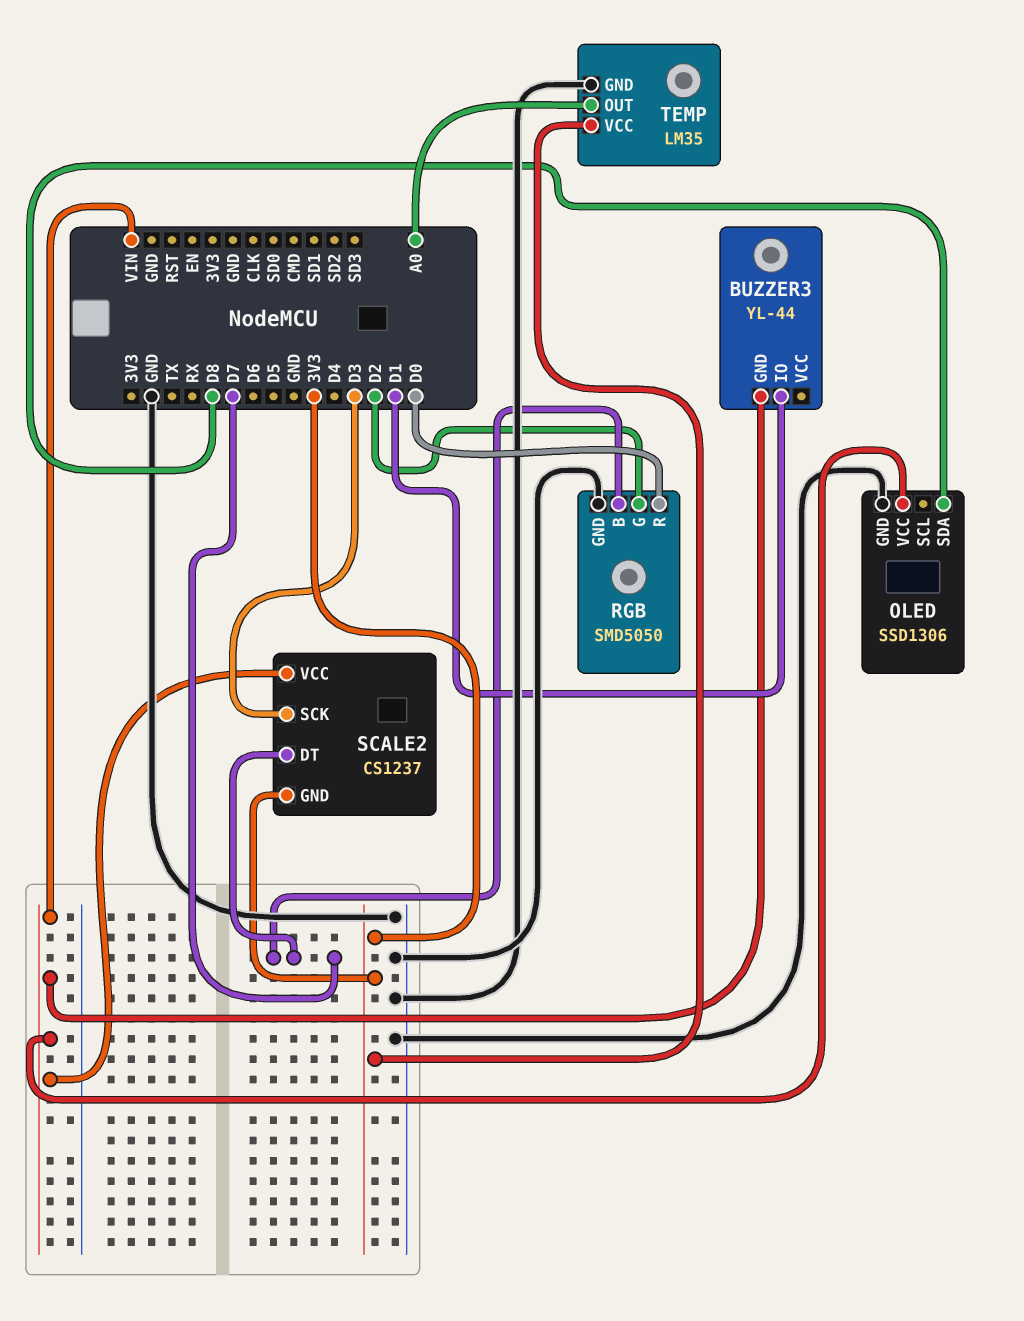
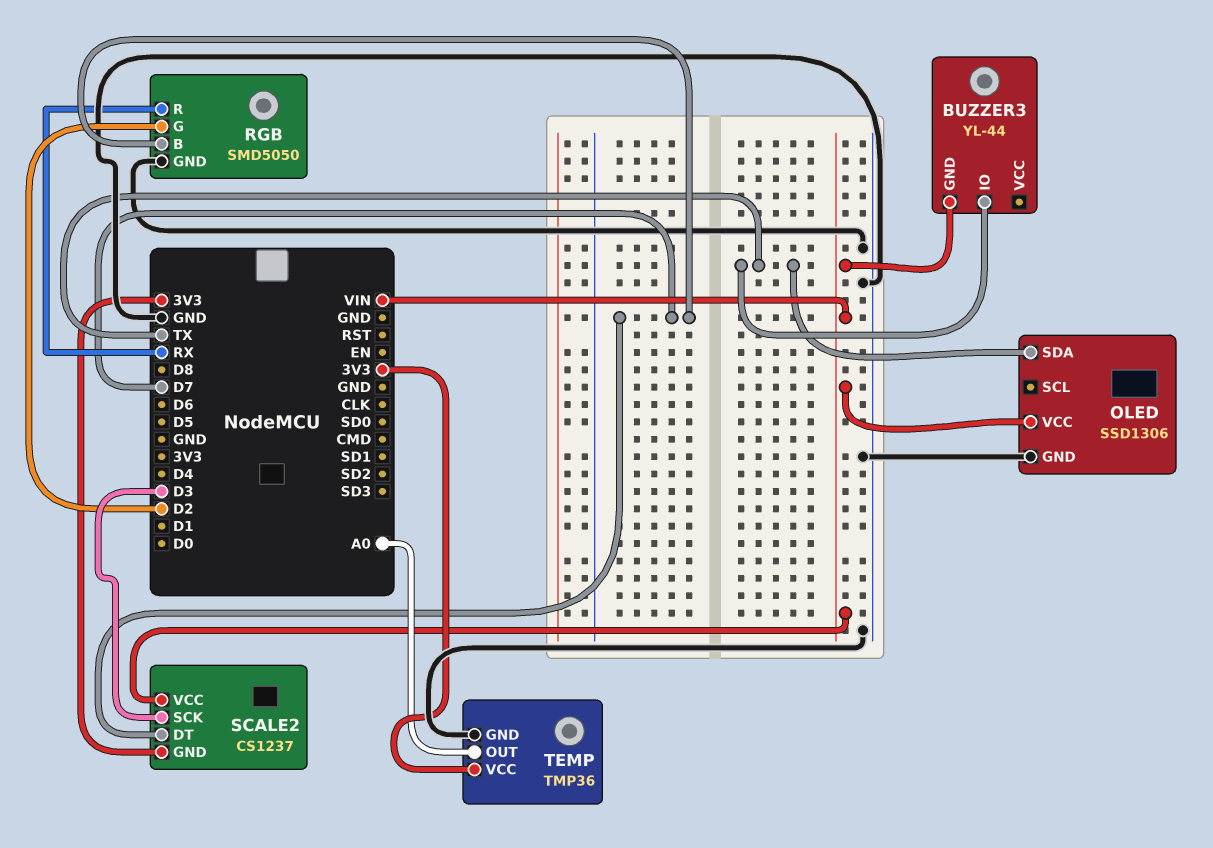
BUZZER3 pin IO: D1 -> TX
OLED pin SDA: D8 -> TX
RGB pin R: D0 -> RX
TEMP: LM35 -> TMP36

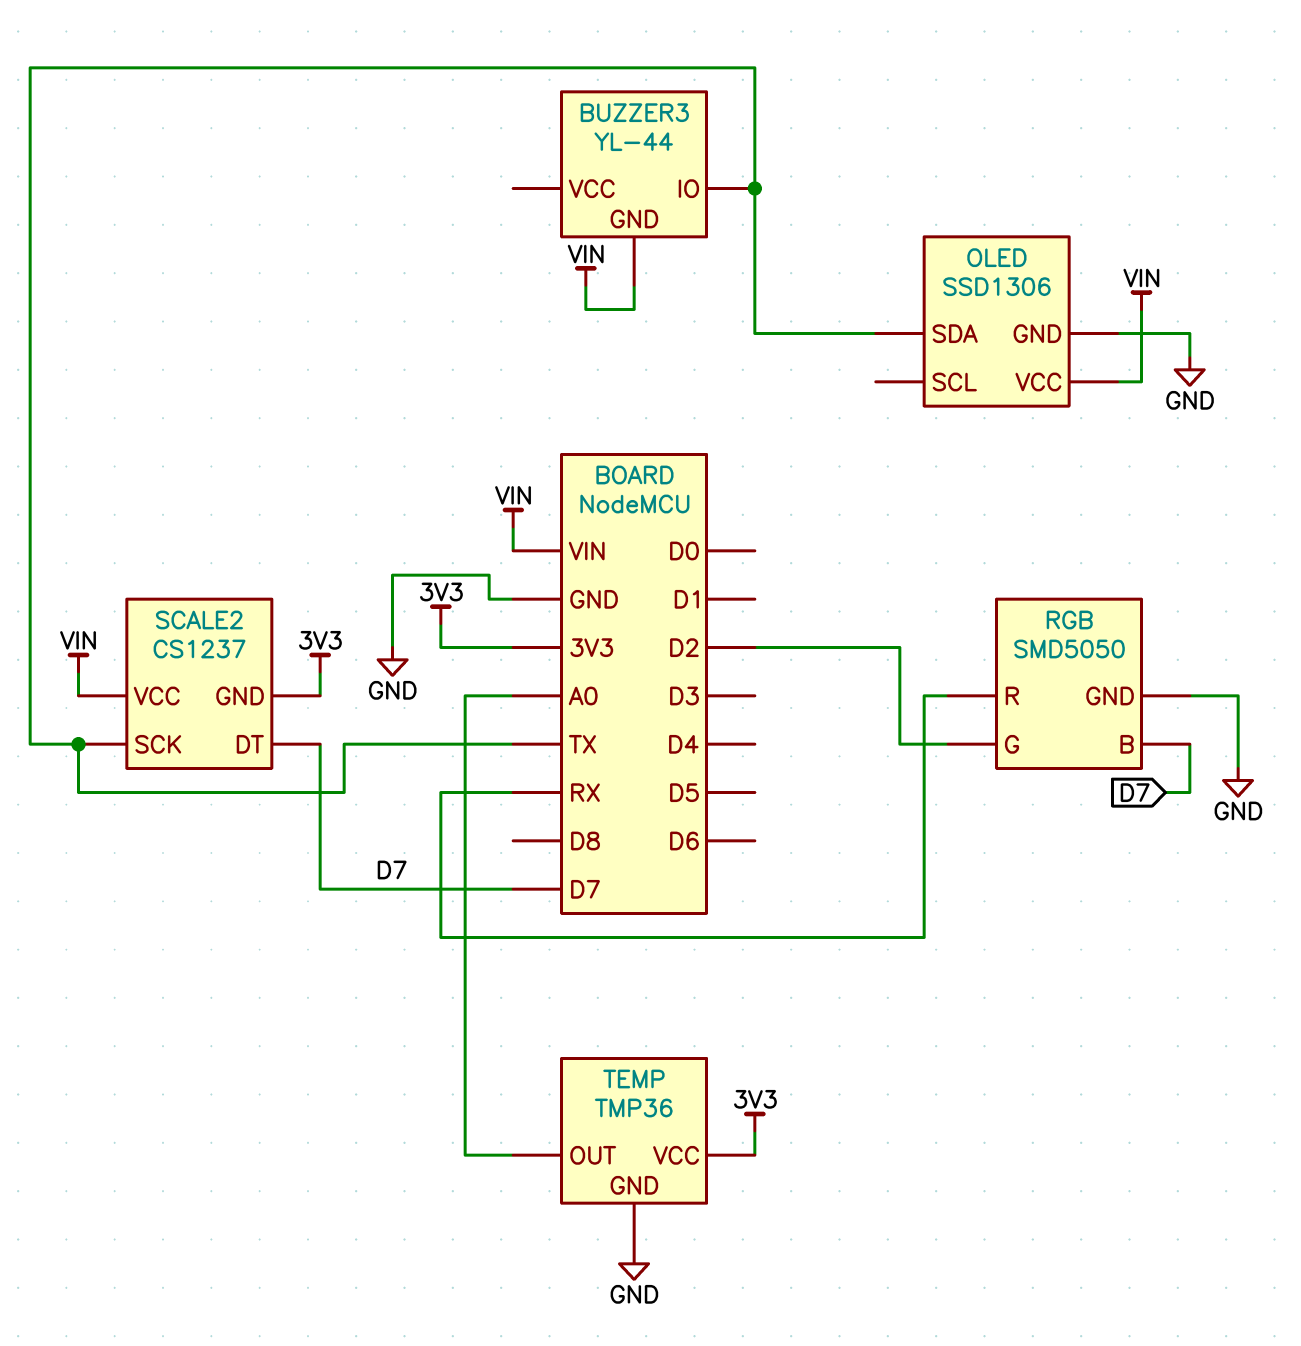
SCALE2 pin SCK: D3 -> TX

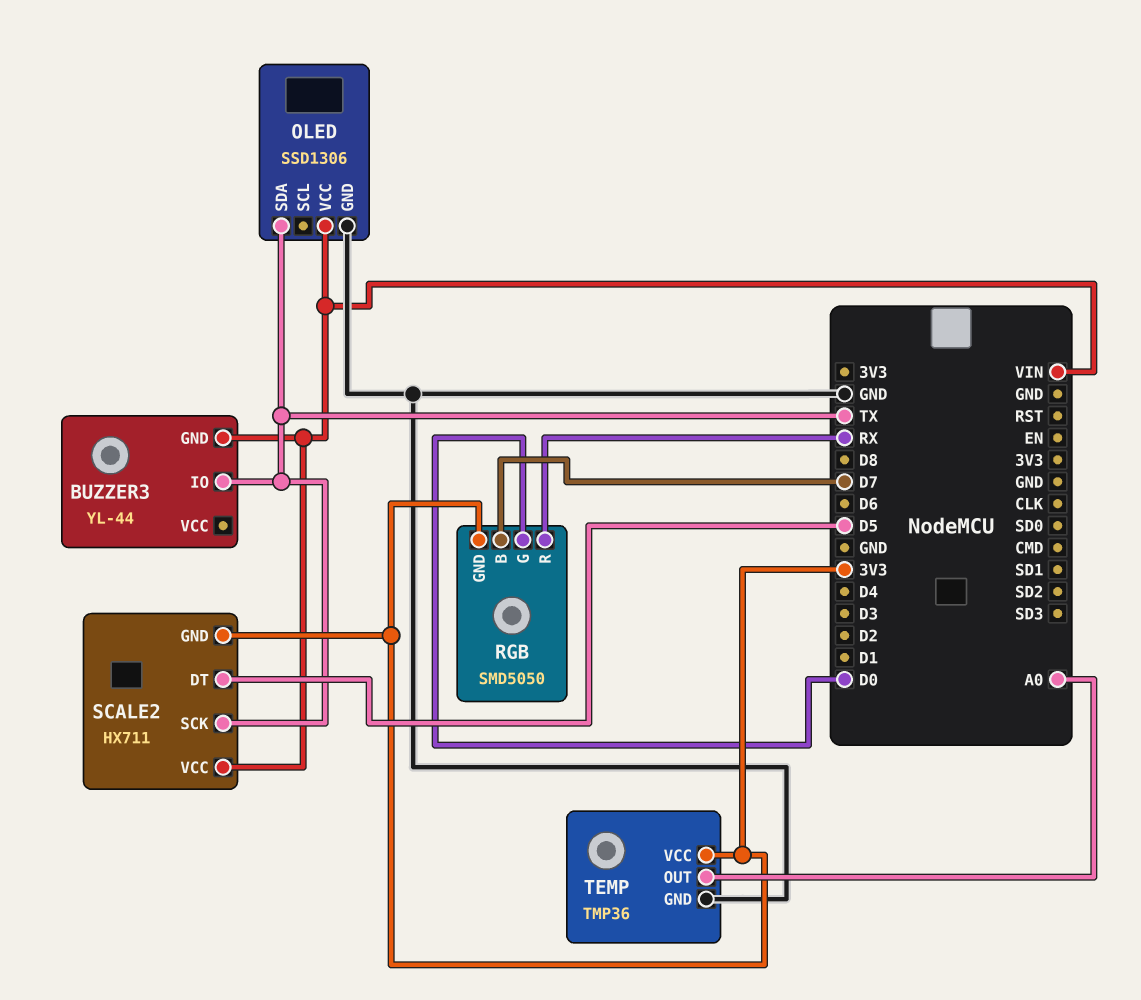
RGB pin G: D2 -> D0
RGB pin GND: GND -> 3V3
SCALE2: CS1237 -> HX711
SCALE2 pin DT: D7 -> D5

